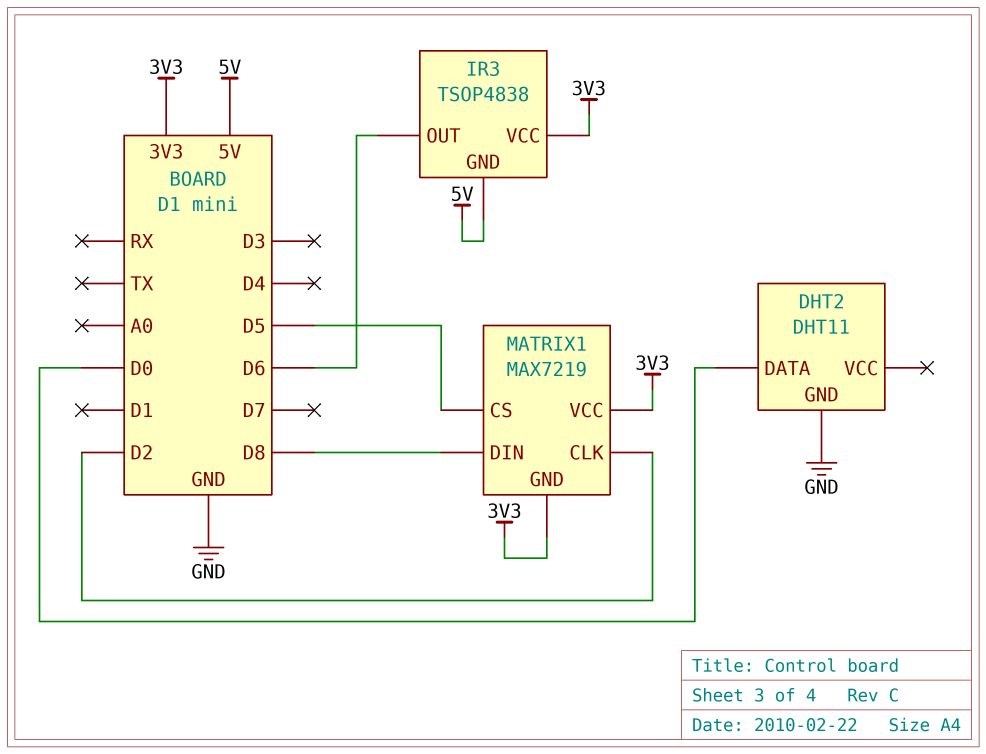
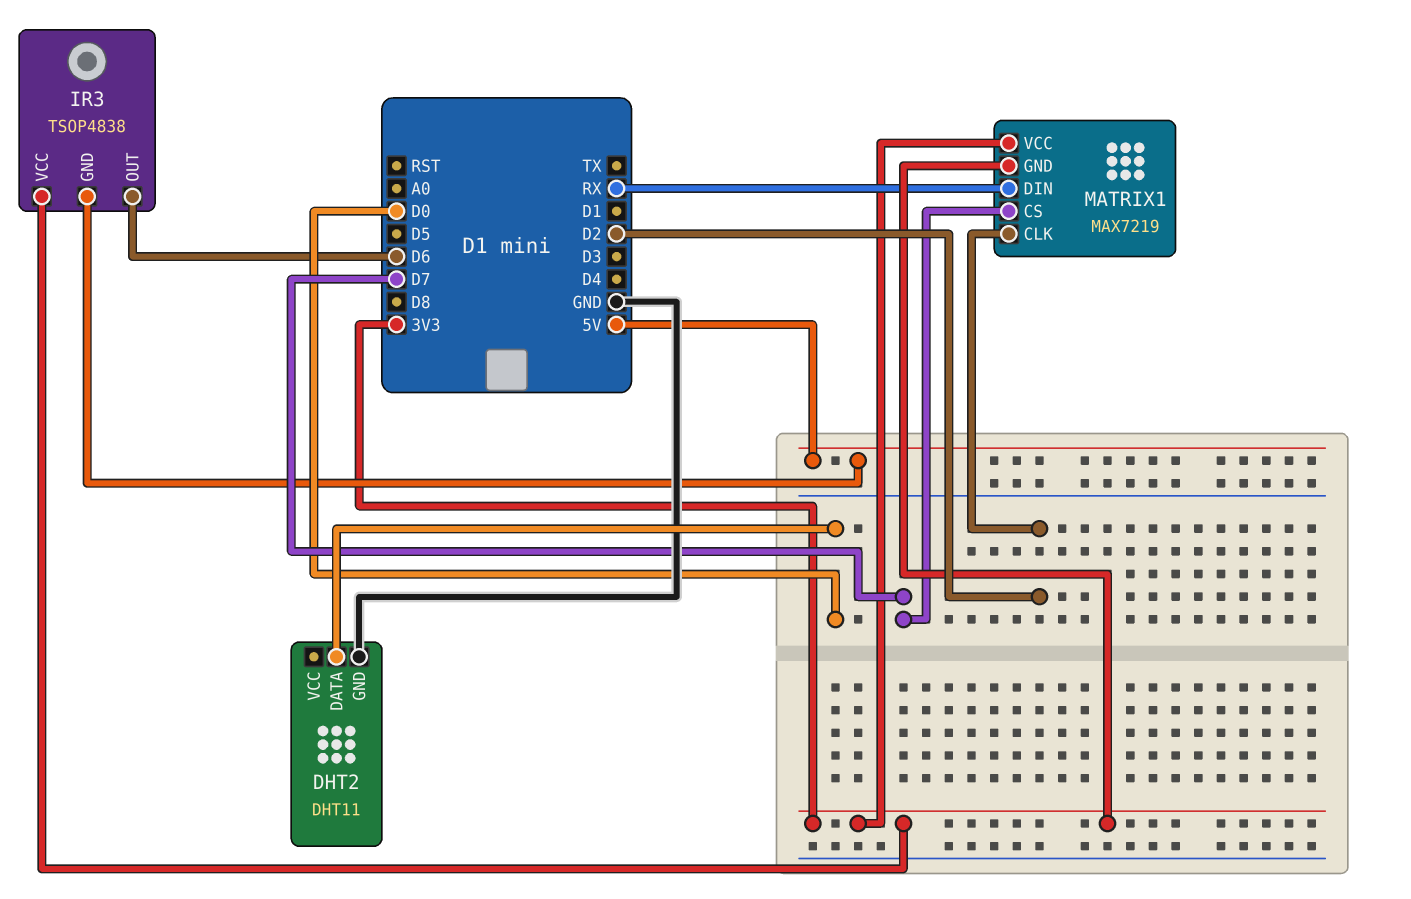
MATRIX1 pin CS: D5 -> D7
MATRIX1 pin DIN: D8 -> RX

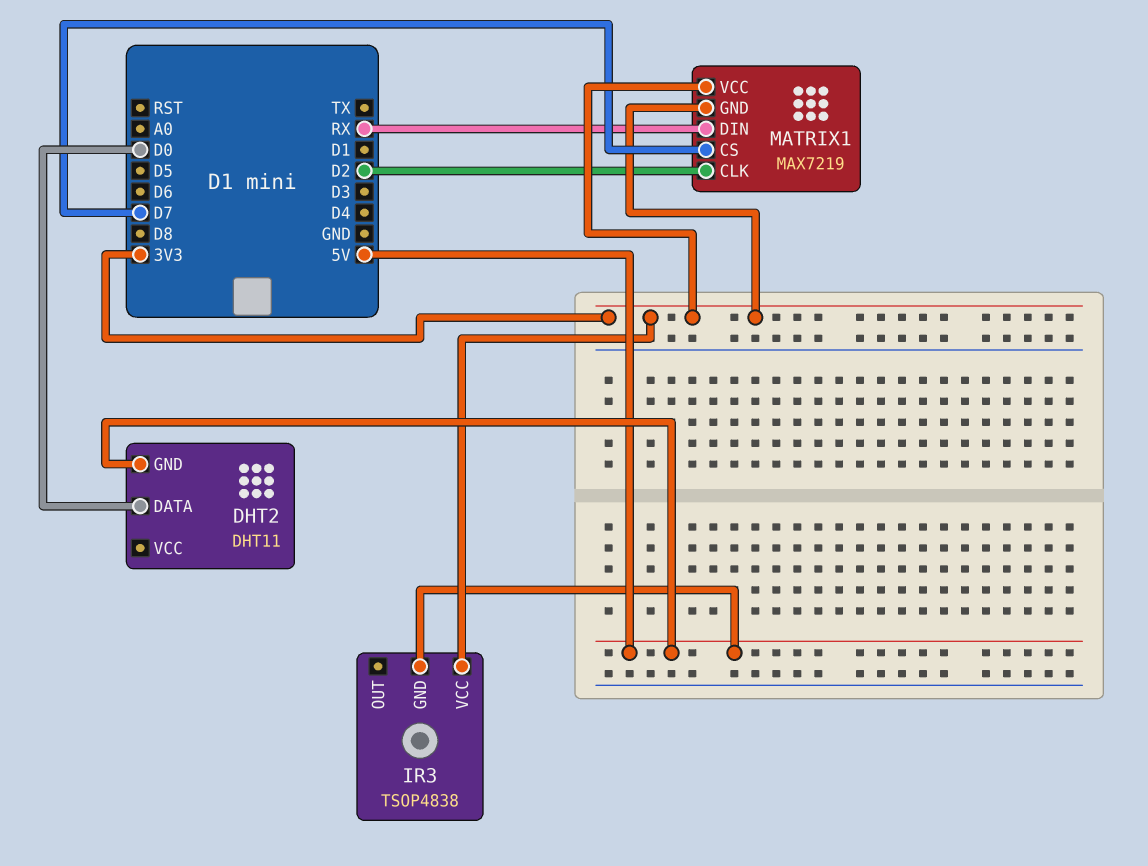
DHT2 pin GND: GND -> 5V
IR3 pin OUT: D6 -> none

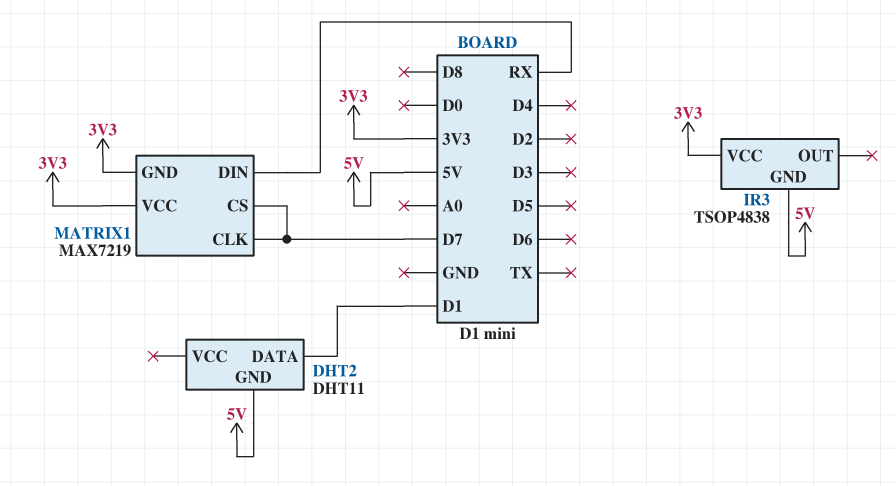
DHT2 pin DATA: D0 -> D1
MATRIX1 pin CLK: D2 -> D7

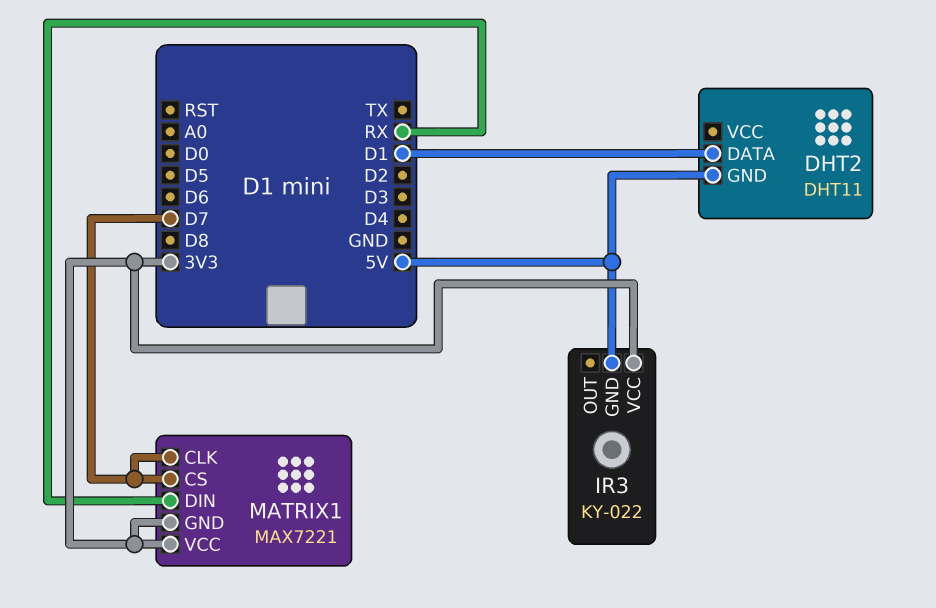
IR3: TSOP4838 -> KY-022
MATRIX1: MAX7219 -> MAX7221

